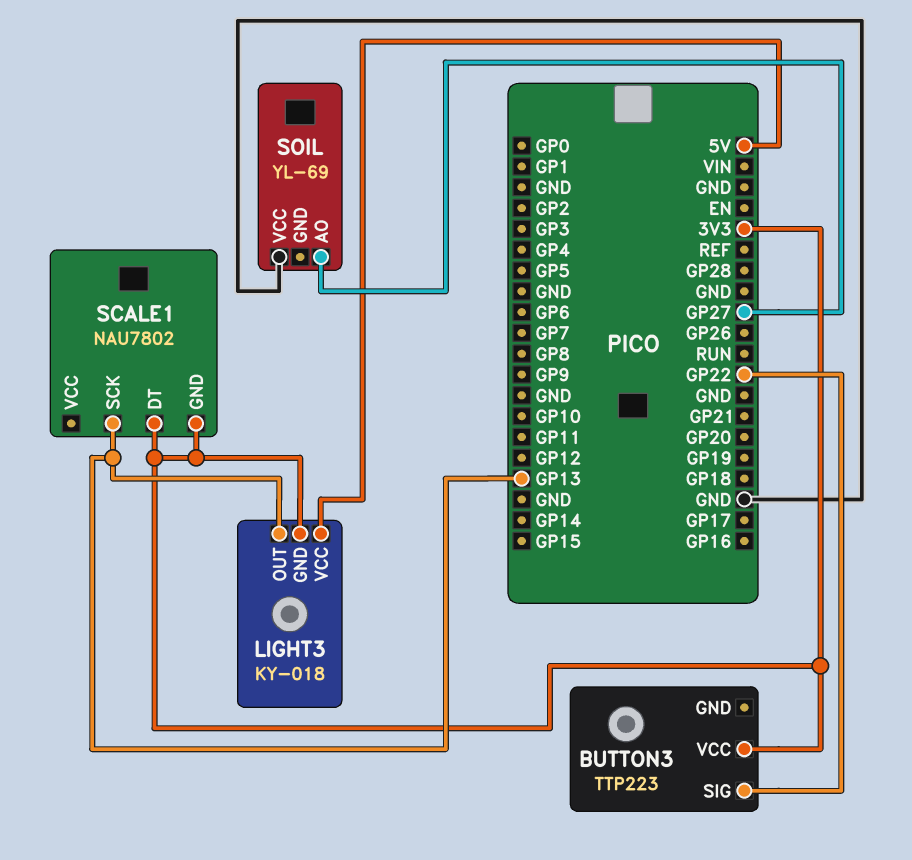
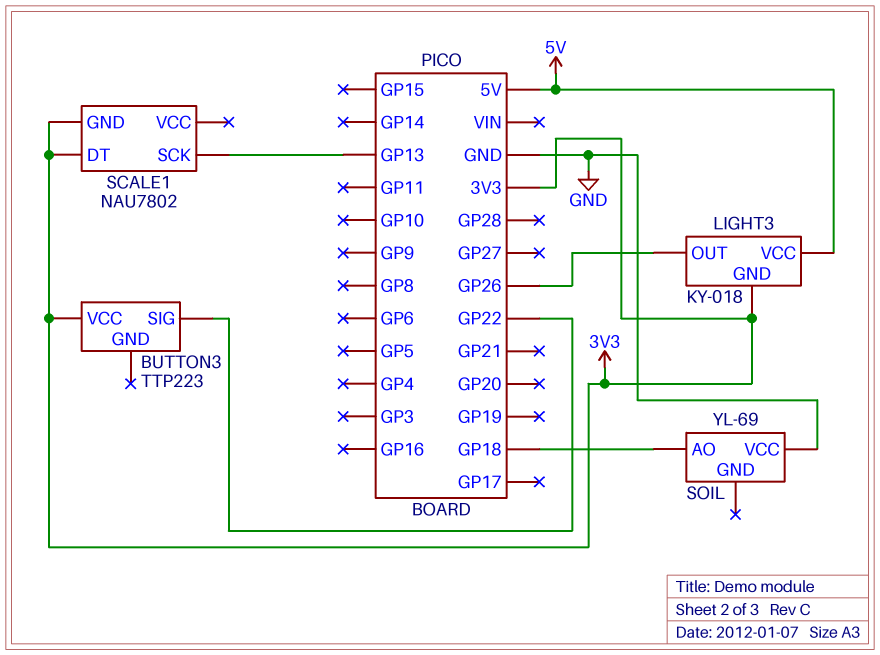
LIGHT3 pin OUT: GP13 -> GP26
SOIL pin AO: GP27 -> GP18

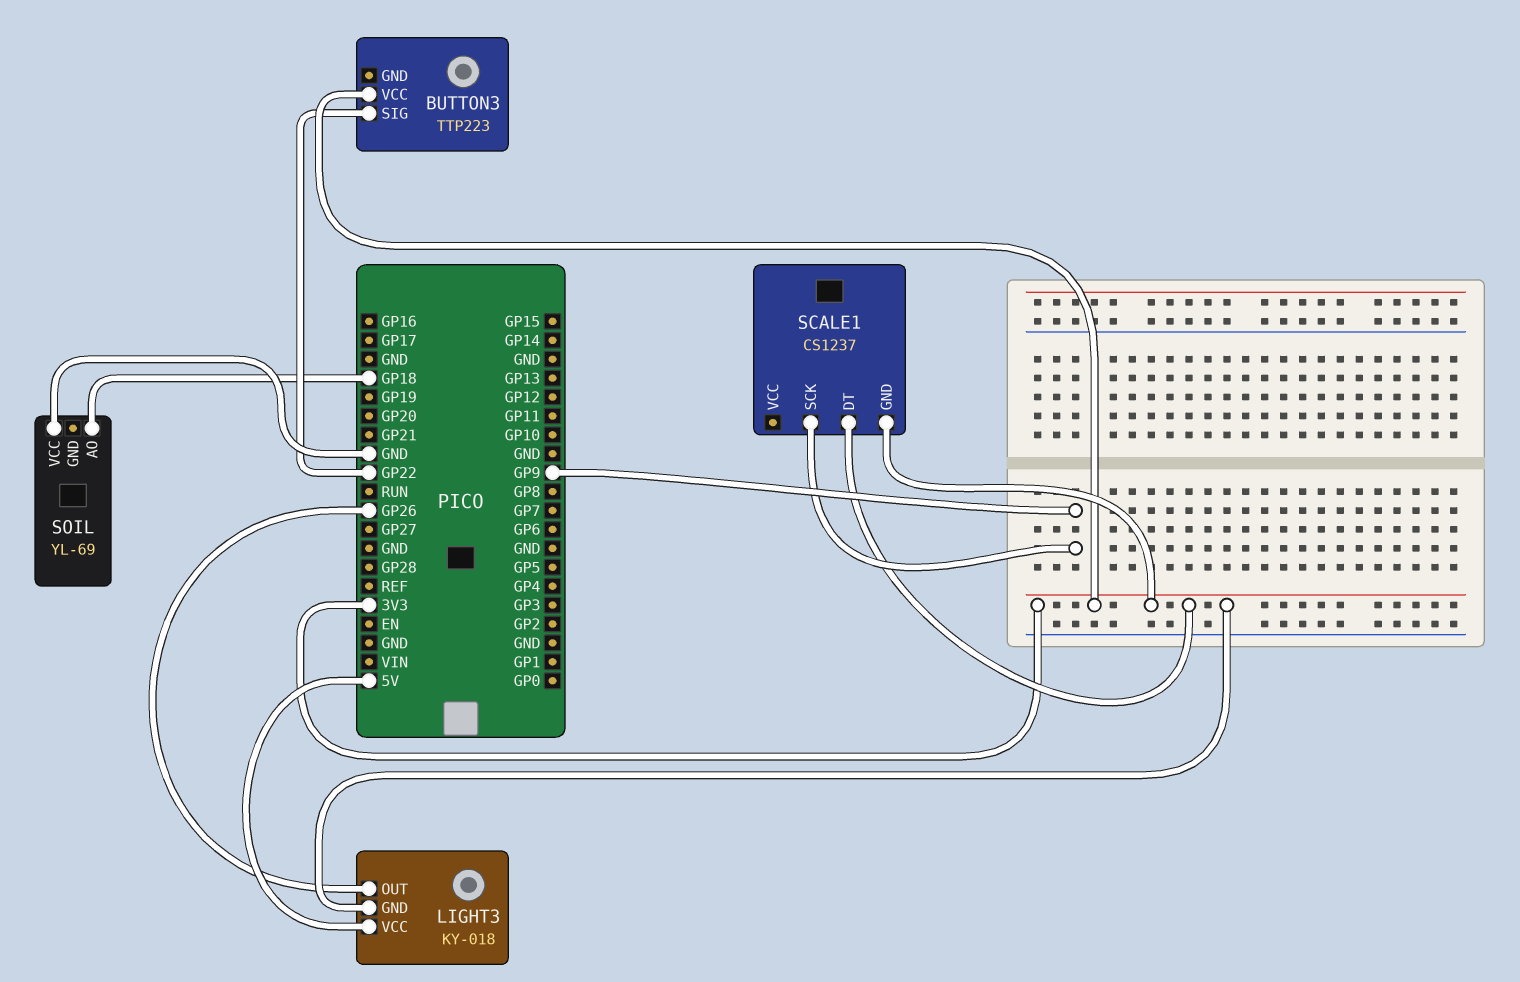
SCALE1: NAU7802 -> CS1237
SCALE1 pin SCK: GP13 -> GP9

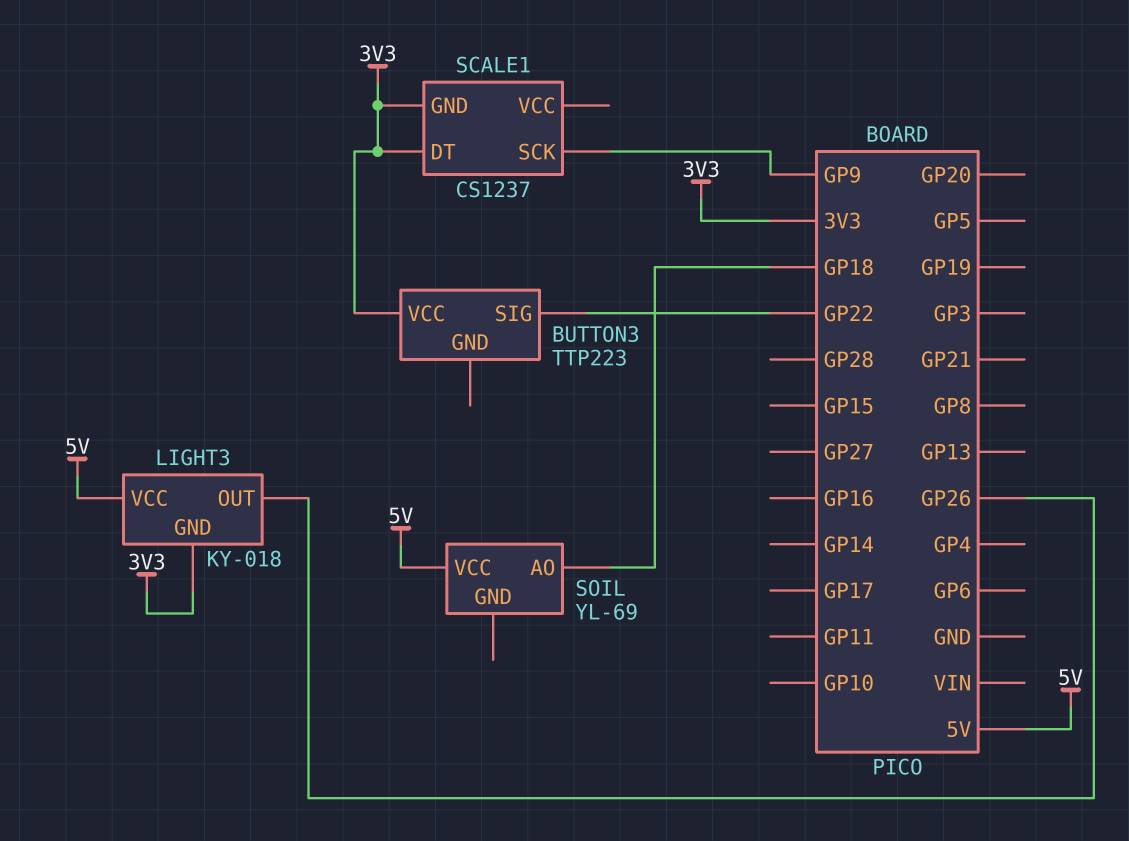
SOIL pin VCC: GND -> 5V

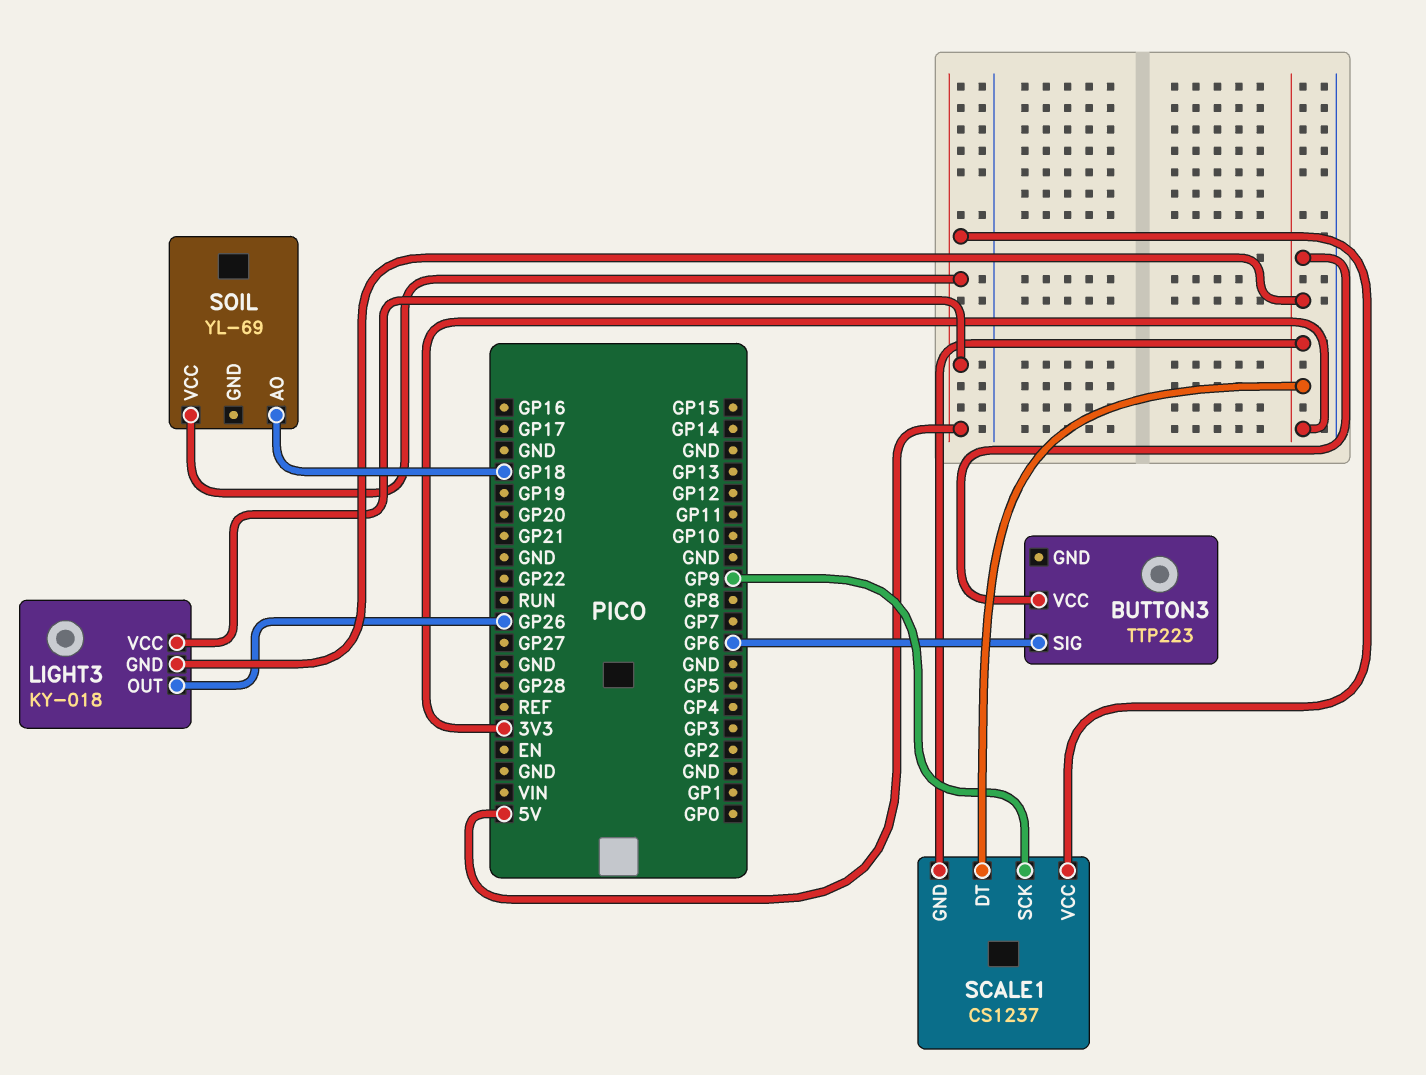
BUTTON3 pin SIG: GP22 -> GP6
SCALE1 pin VCC: none -> 5V

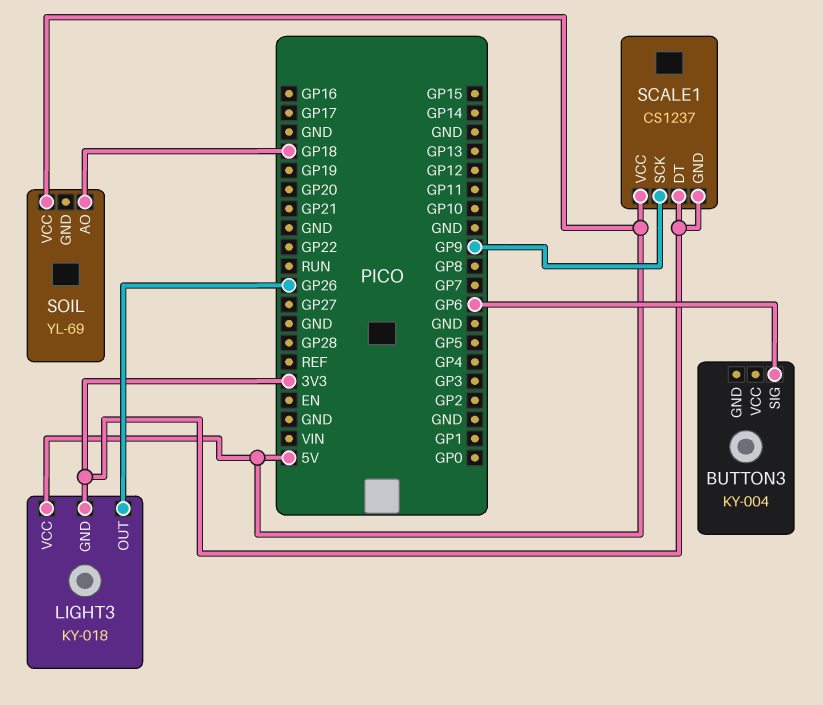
BUTTON3: TTP223 -> KY-004
BUTTON3 pin VCC: 3V3 -> none

